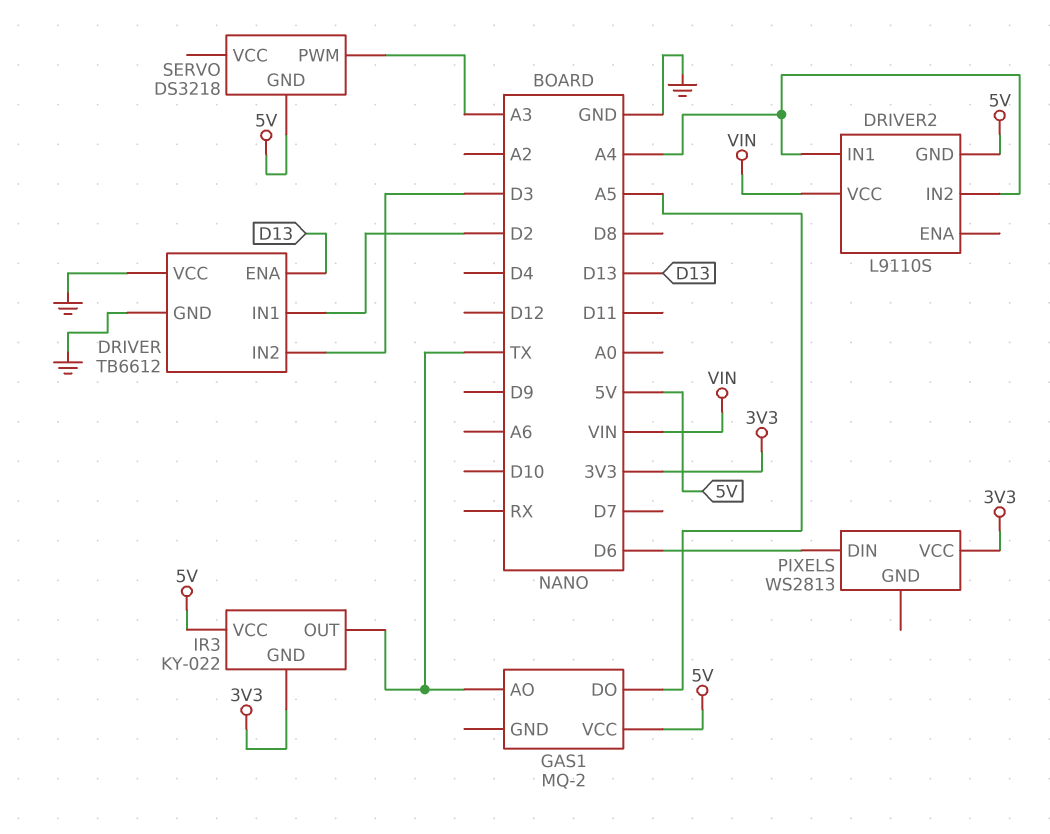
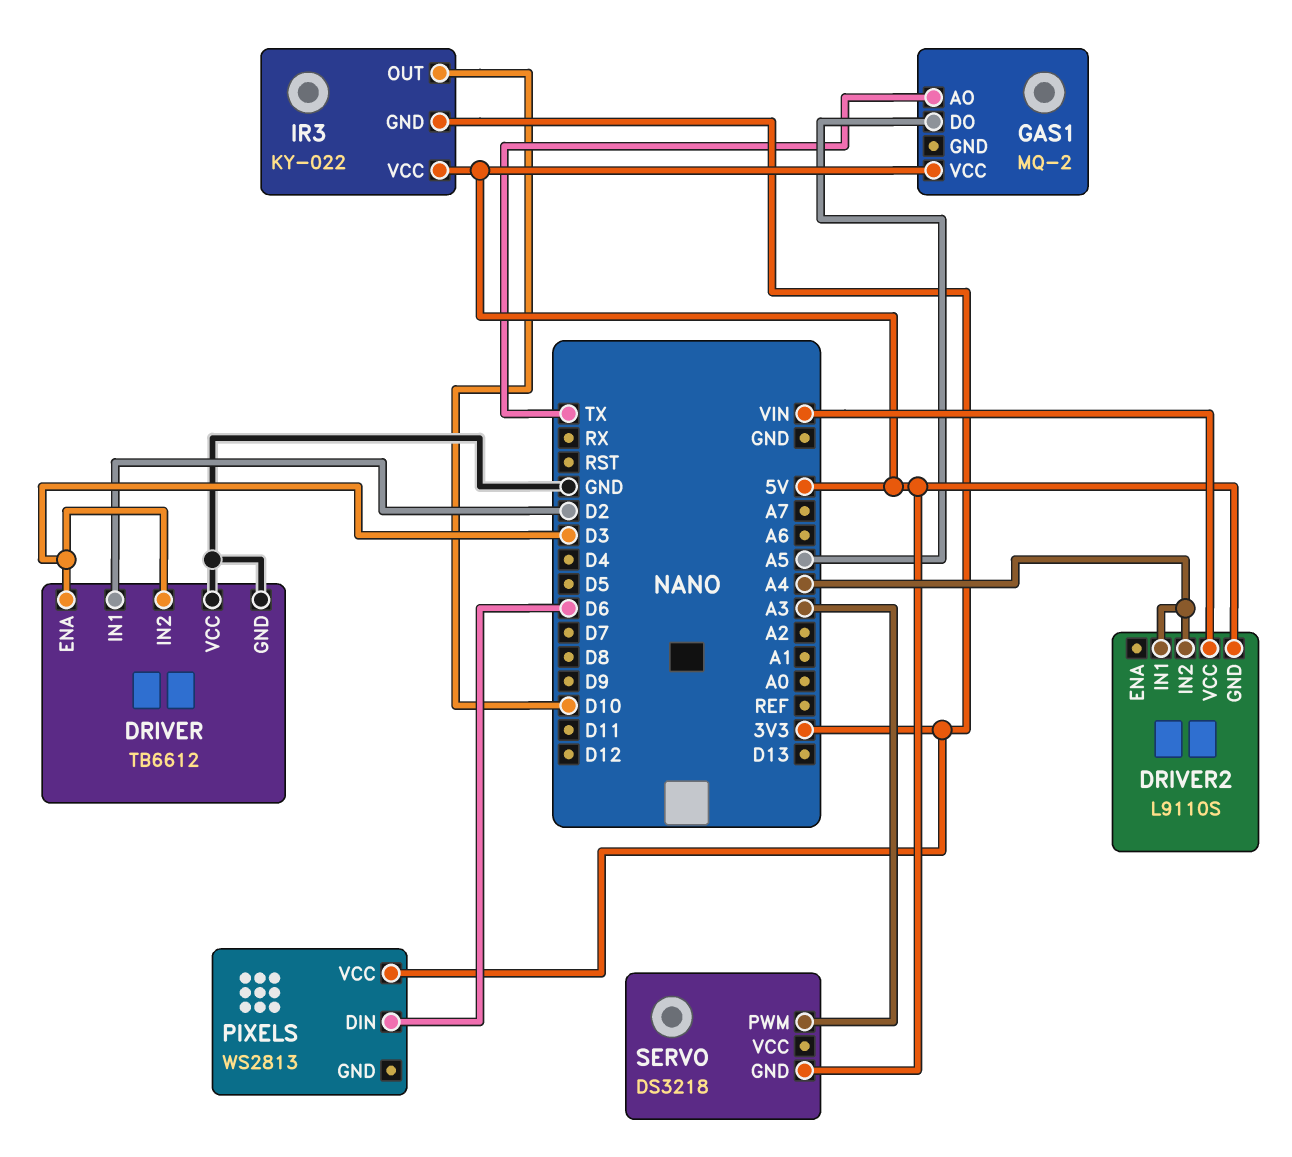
DRIVER pin ENA: D13 -> D3
IR3 pin OUT: TX -> D10

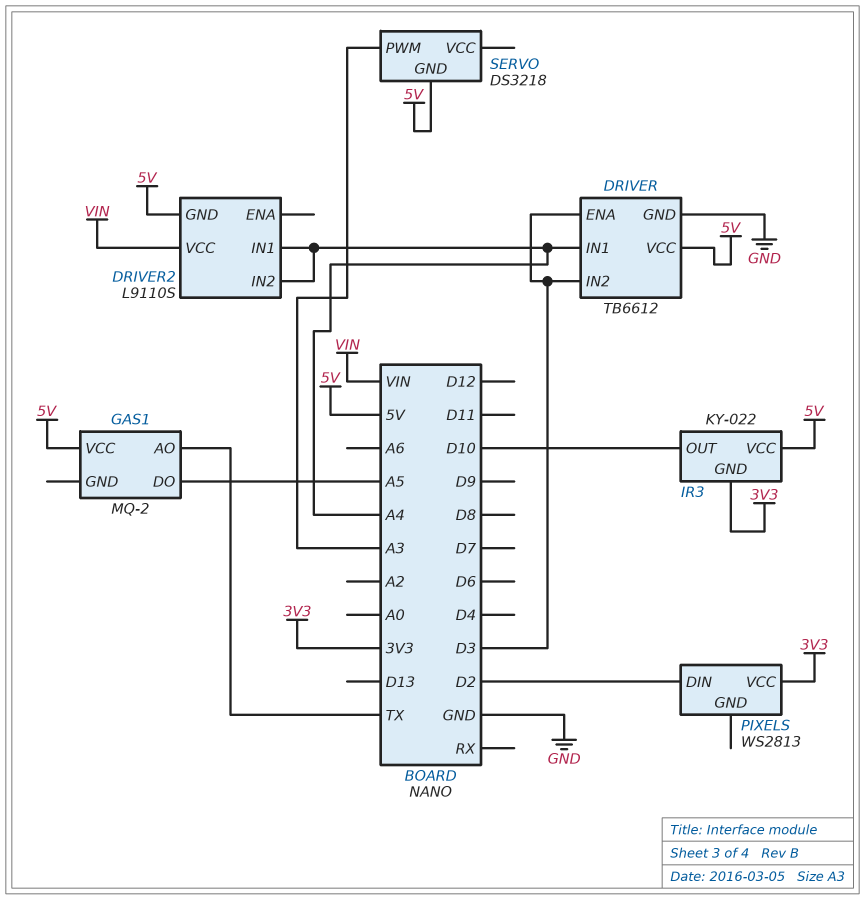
DRIVER pin IN1: D2 -> A4
DRIVER pin VCC: GND -> 5V
PIXELS pin DIN: D6 -> D2

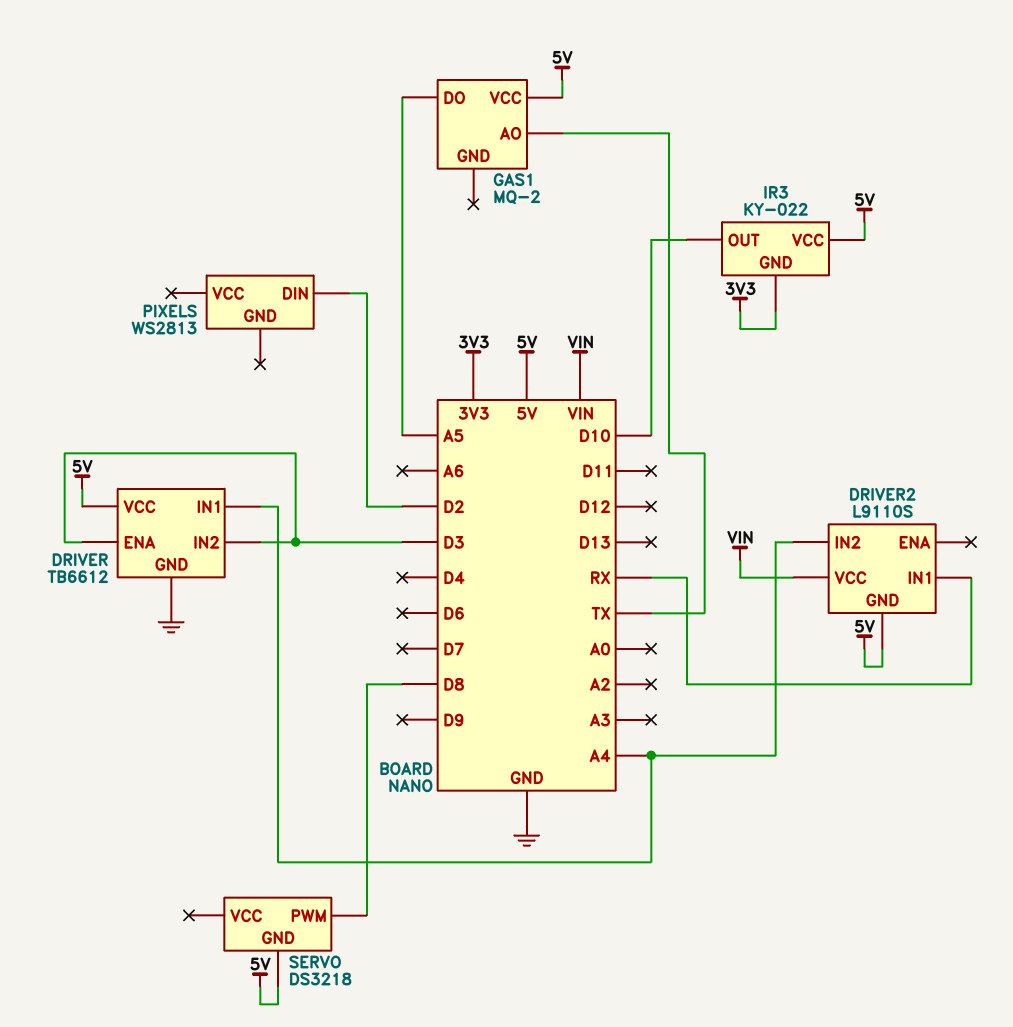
DRIVER2 pin IN1: A4 -> RX
PIXELS pin VCC: 3V3 -> none
SERVO pin PWM: A3 -> D8

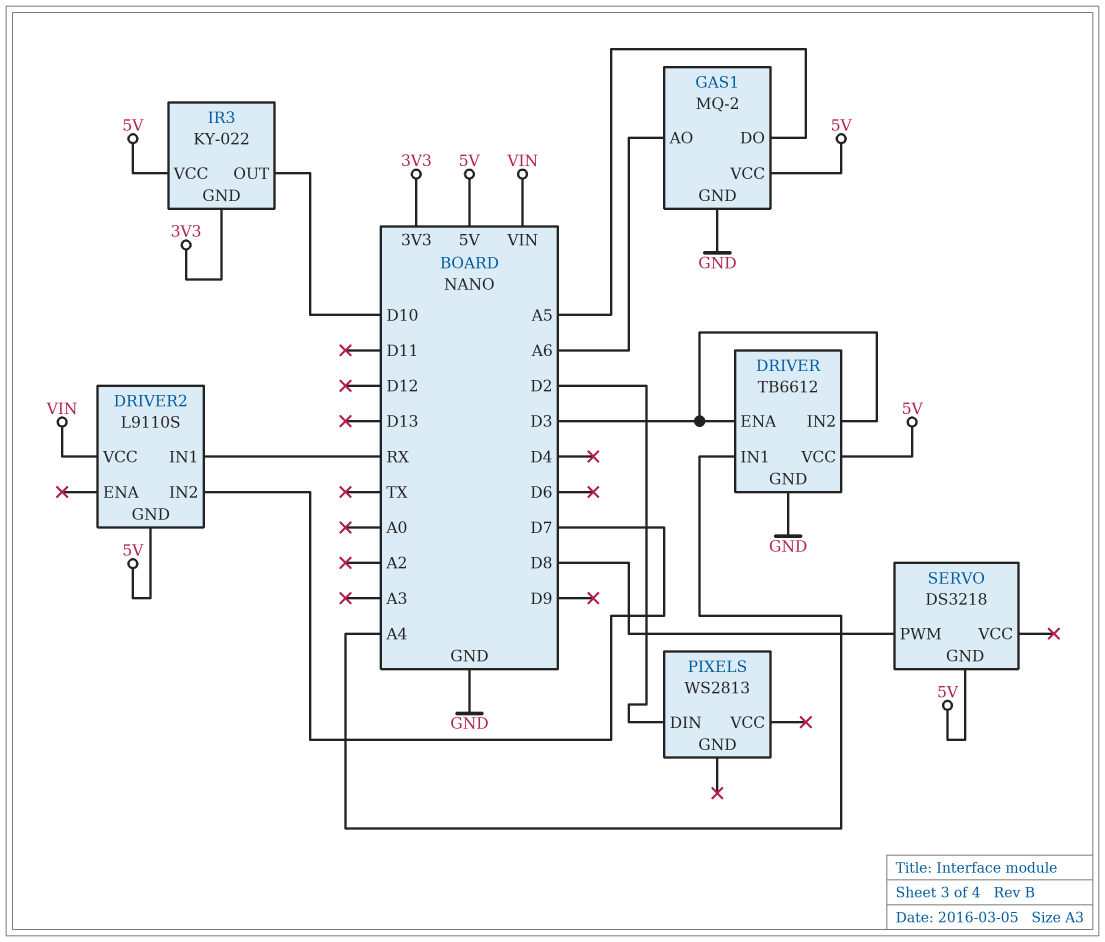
DRIVER2 pin IN2: A4 -> D7
GAS1 pin AO: TX -> A6
GAS1 pin GND: none -> GND

